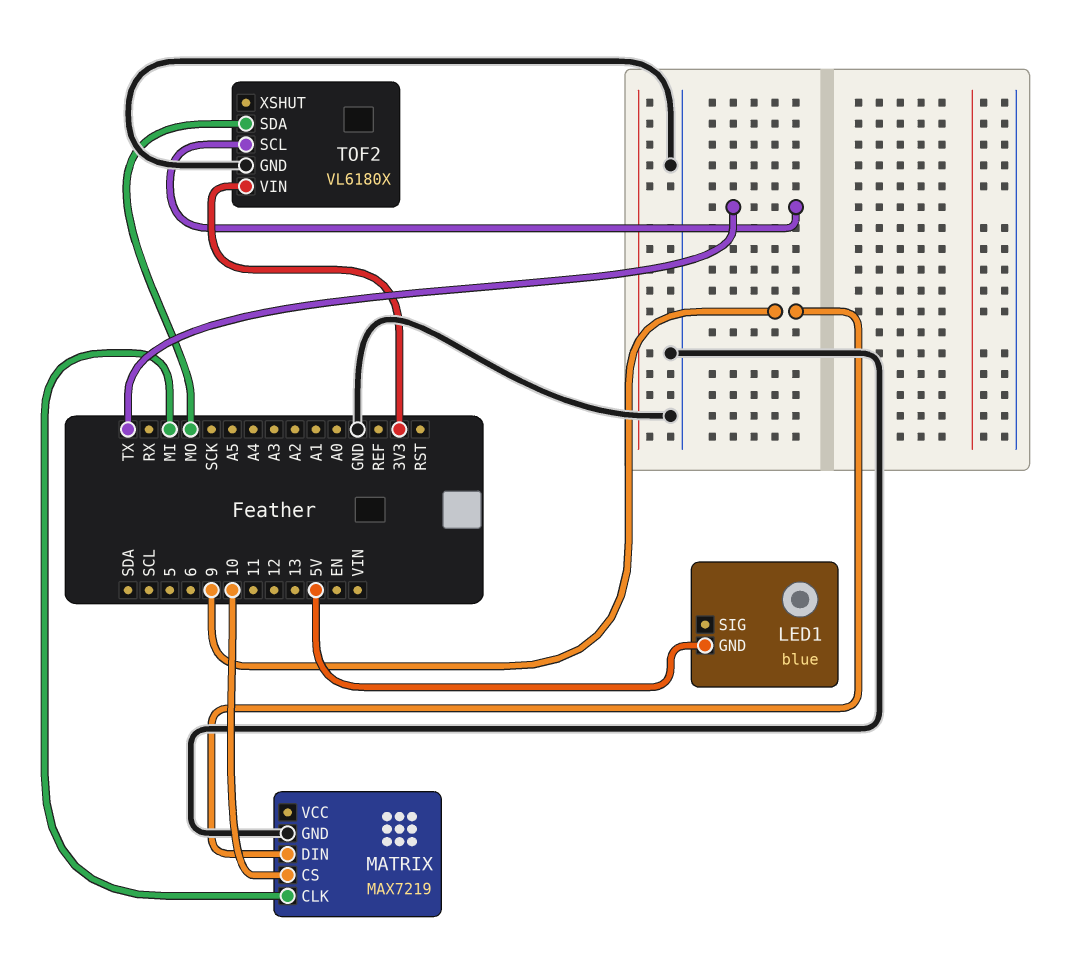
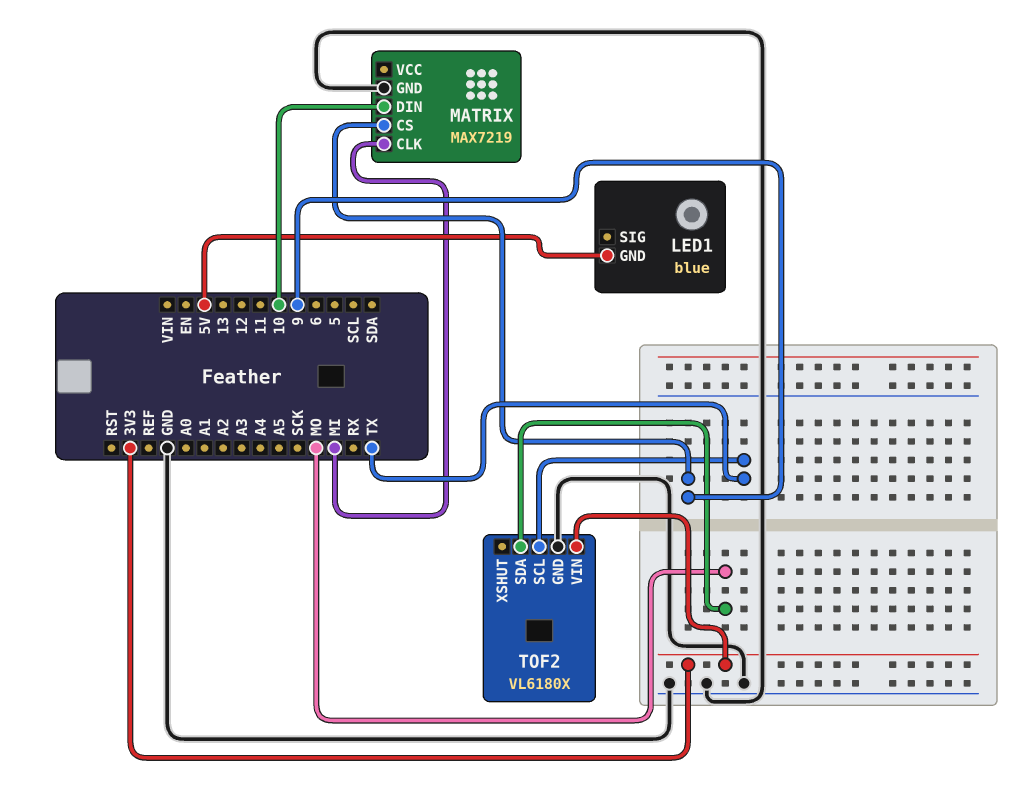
MATRIX pin CS: 10 -> 9
MATRIX pin DIN: 9 -> 10

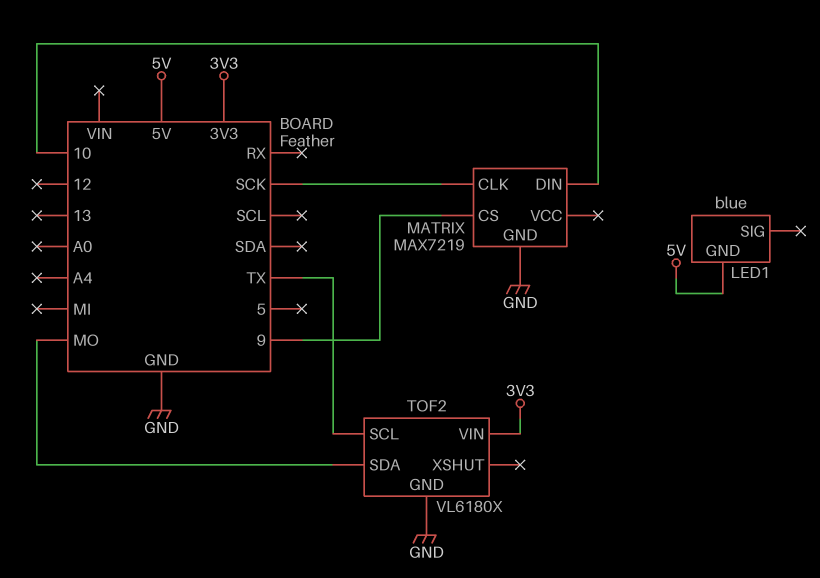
MATRIX pin CLK: MI -> SCK

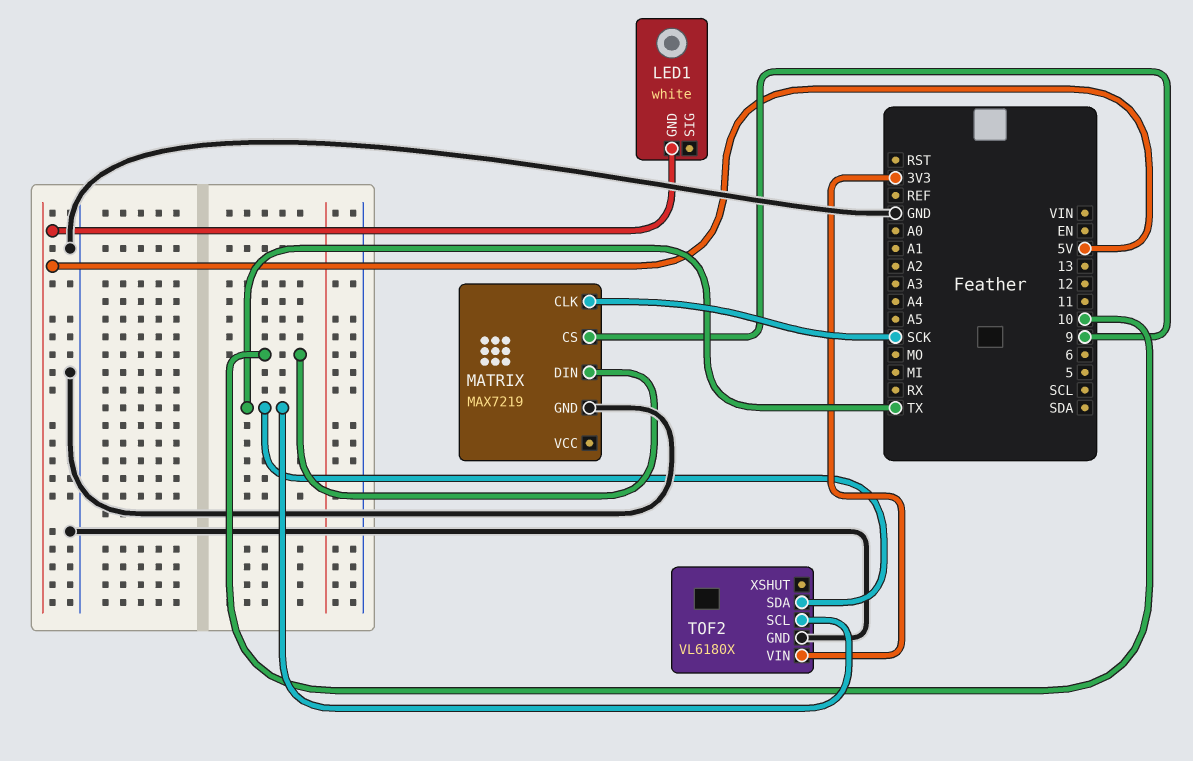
LED1: blue -> white
TOF2 pin SDA: MO -> TX

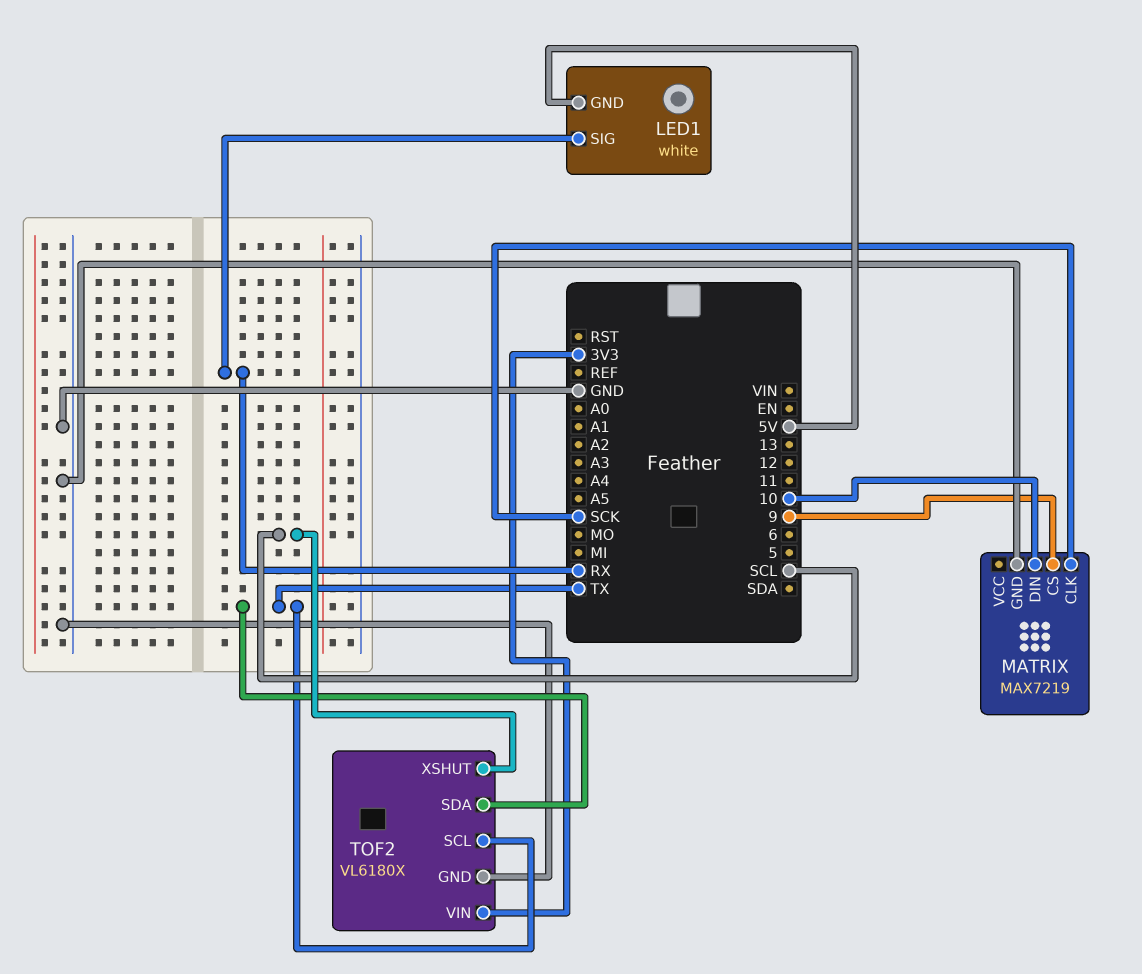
LED1 pin SIG: none -> RX
TOF2 pin XSHUT: none -> SCL

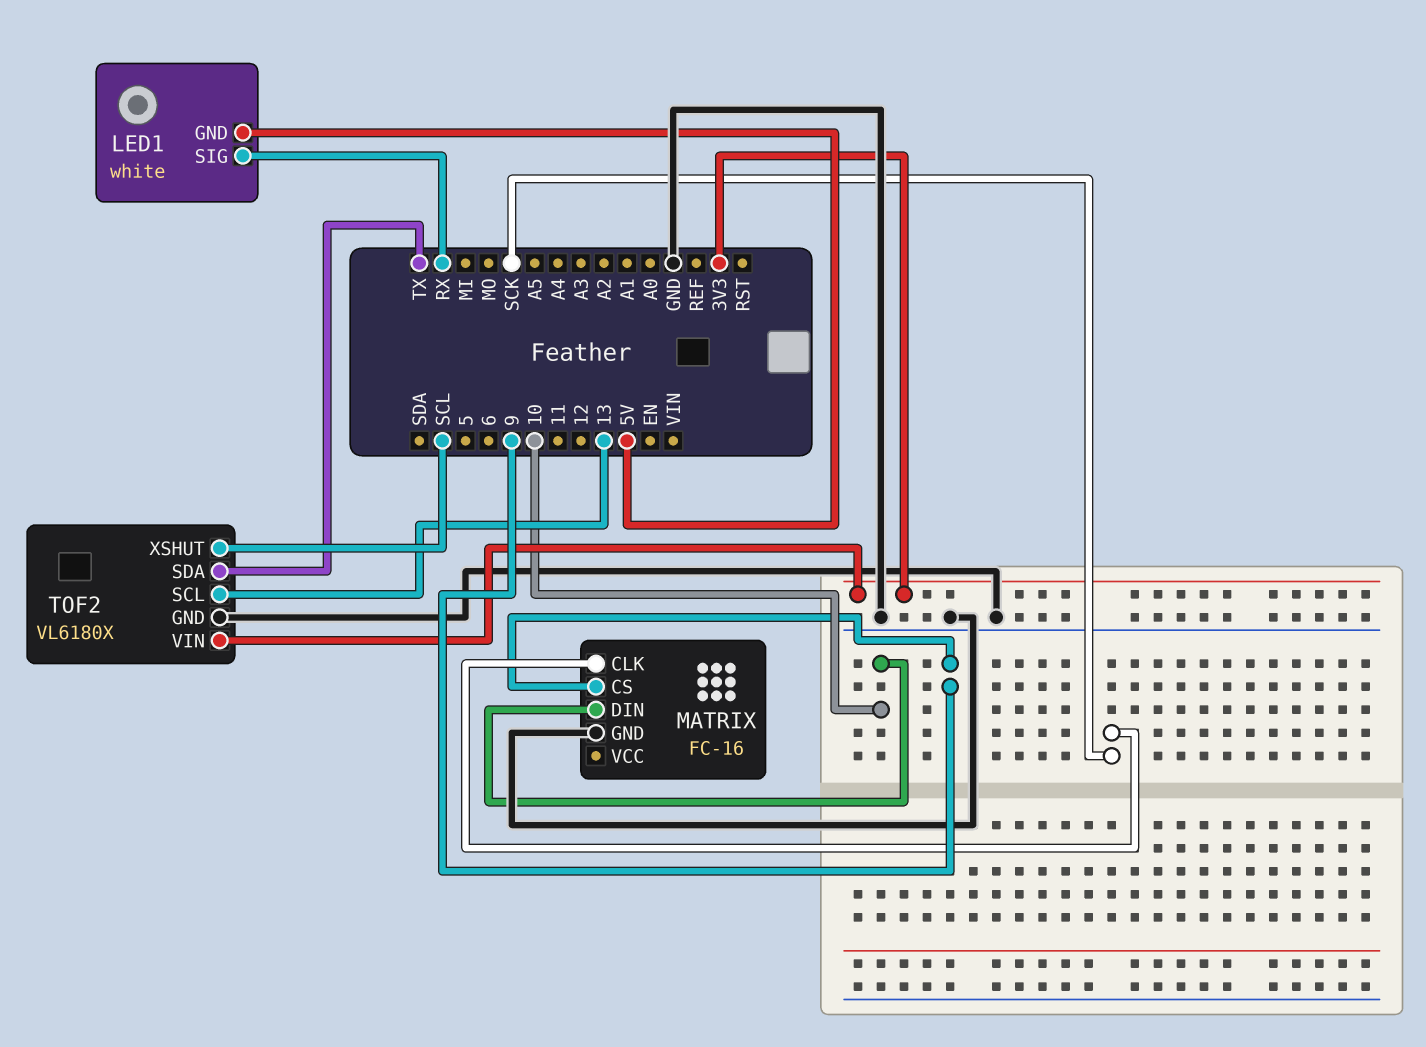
MATRIX: MAX7219 -> FC-16
TOF2 pin SCL: TX -> 13

